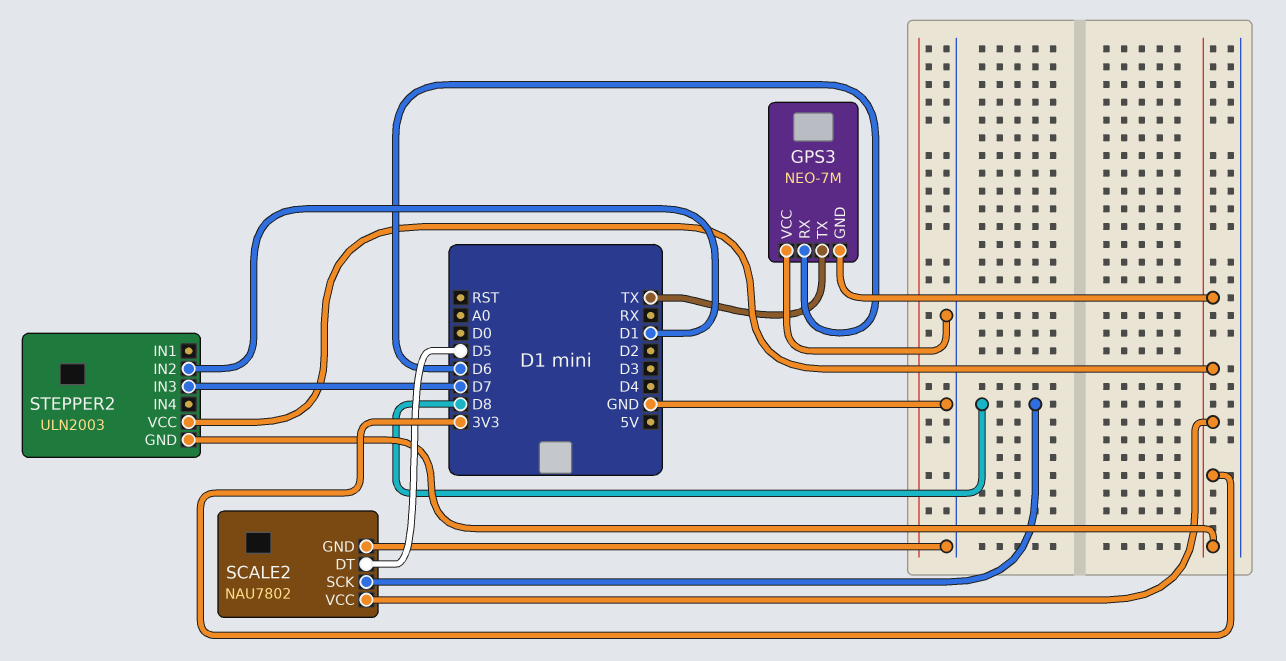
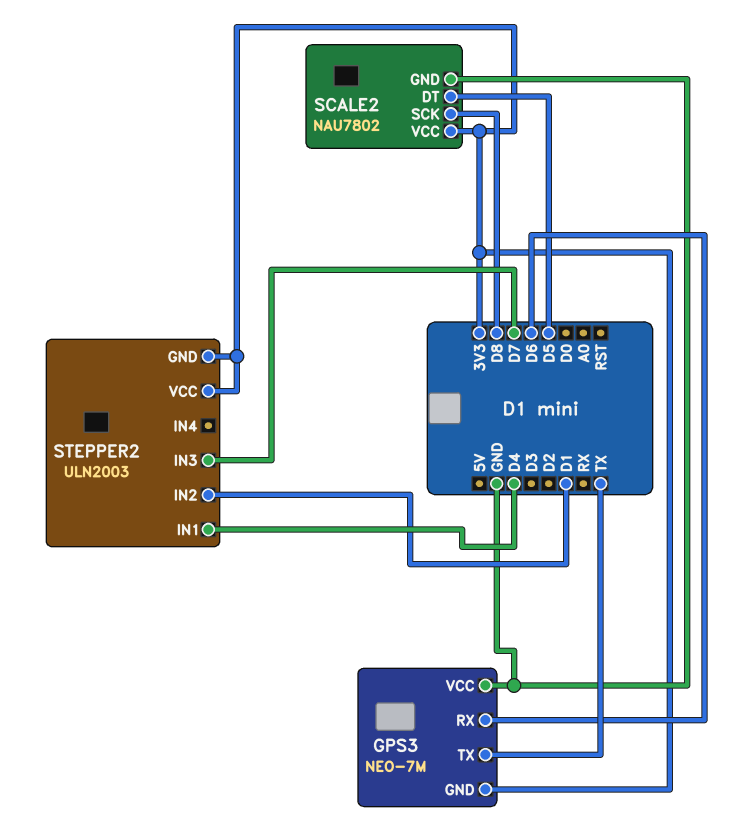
STEPPER2 pin IN1: none -> D4

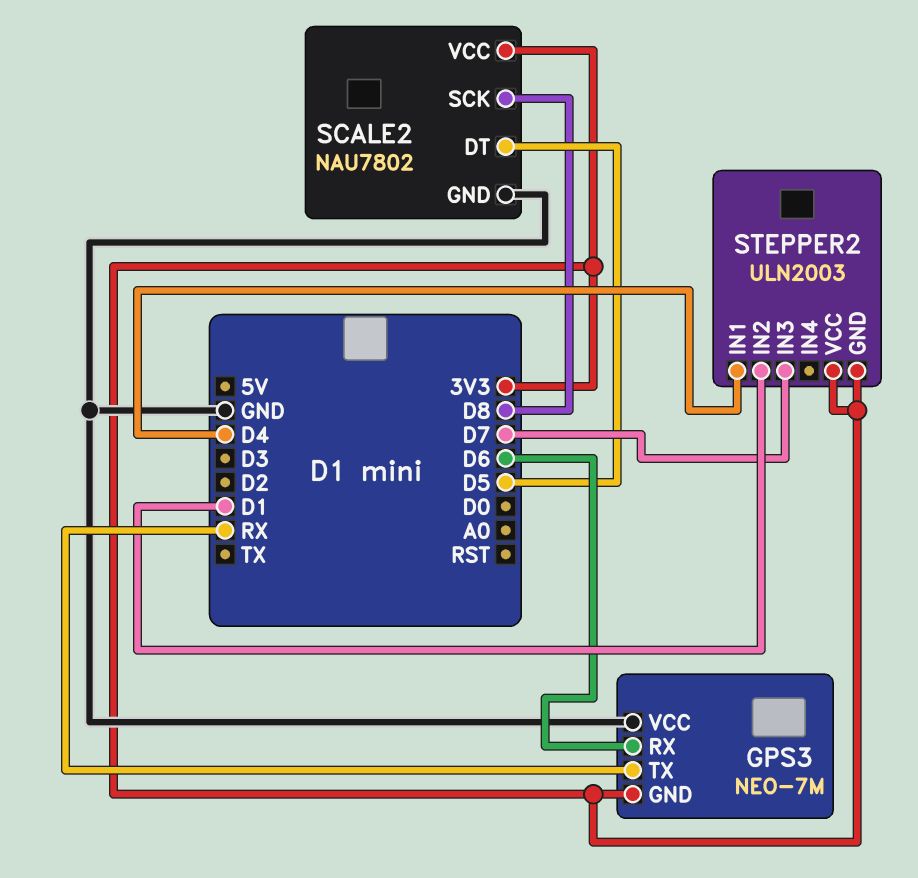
GPS3 pin TX: TX -> RX

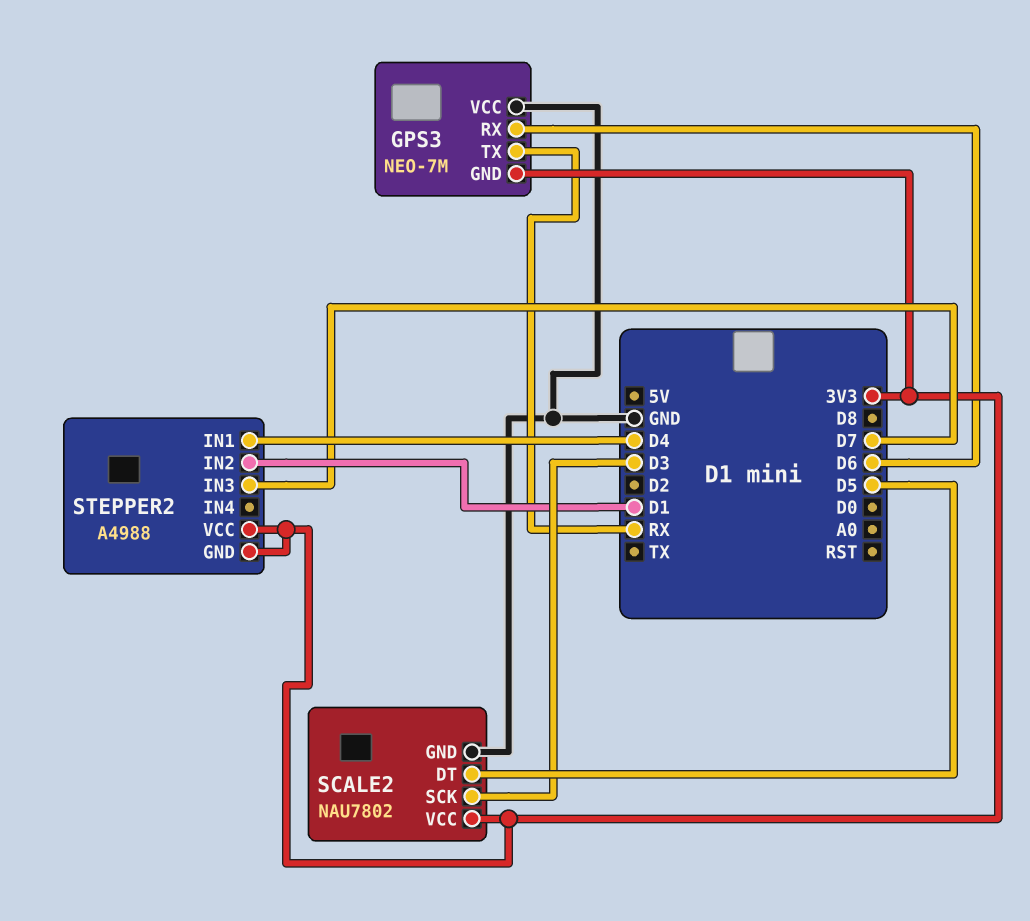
SCALE2 pin SCK: D8 -> D3
STEPPER2: ULN2003 -> A4988

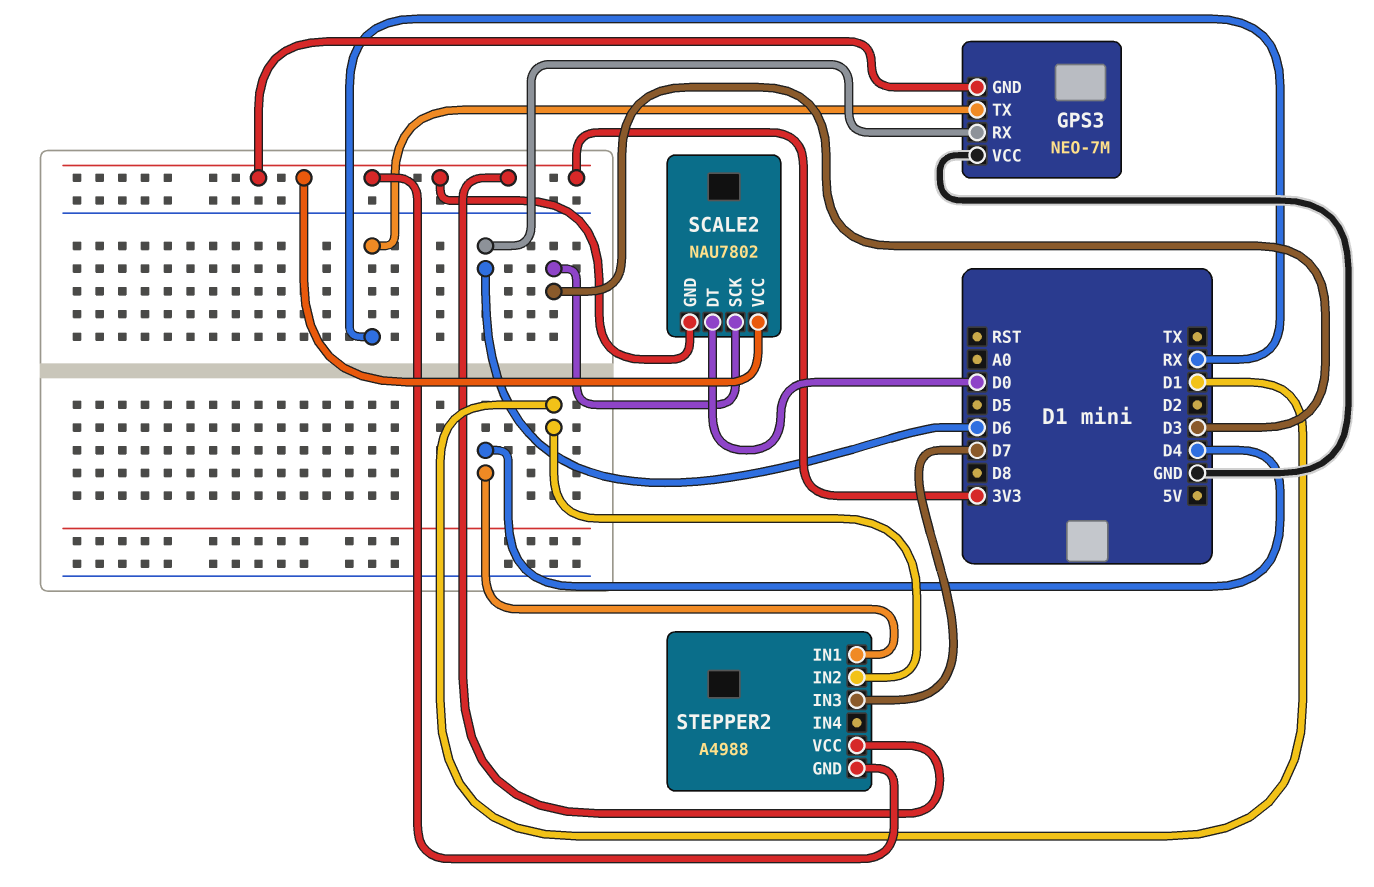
SCALE2 pin DT: D5 -> D0
SCALE2 pin GND: GND -> 3V3

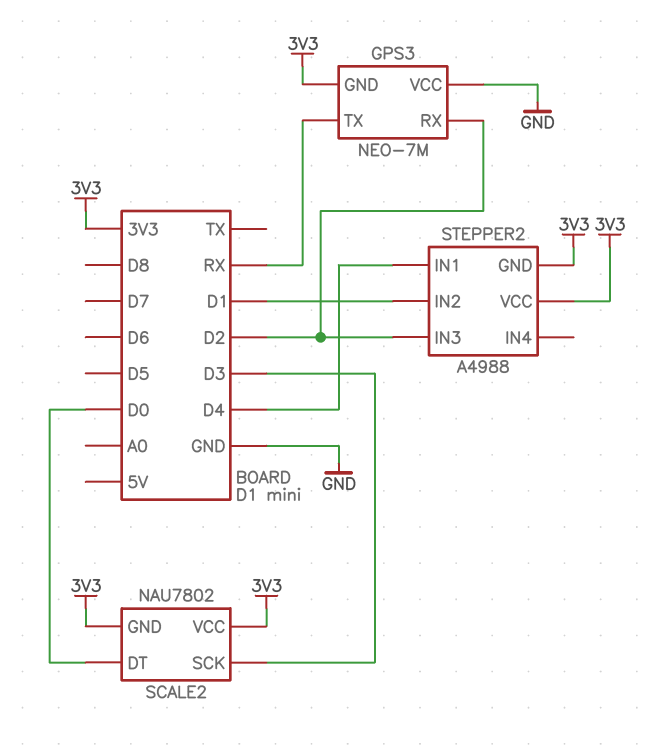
GPS3 pin RX: D6 -> D2
STEPPER2 pin IN3: D7 -> D2

